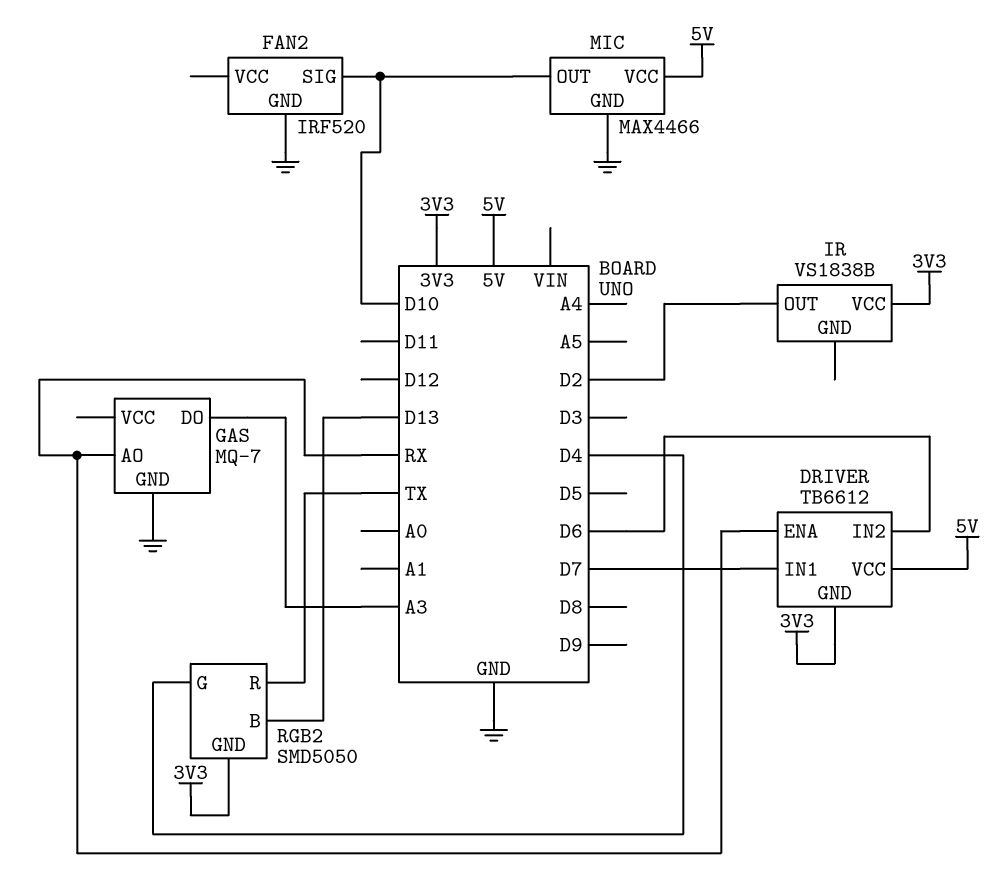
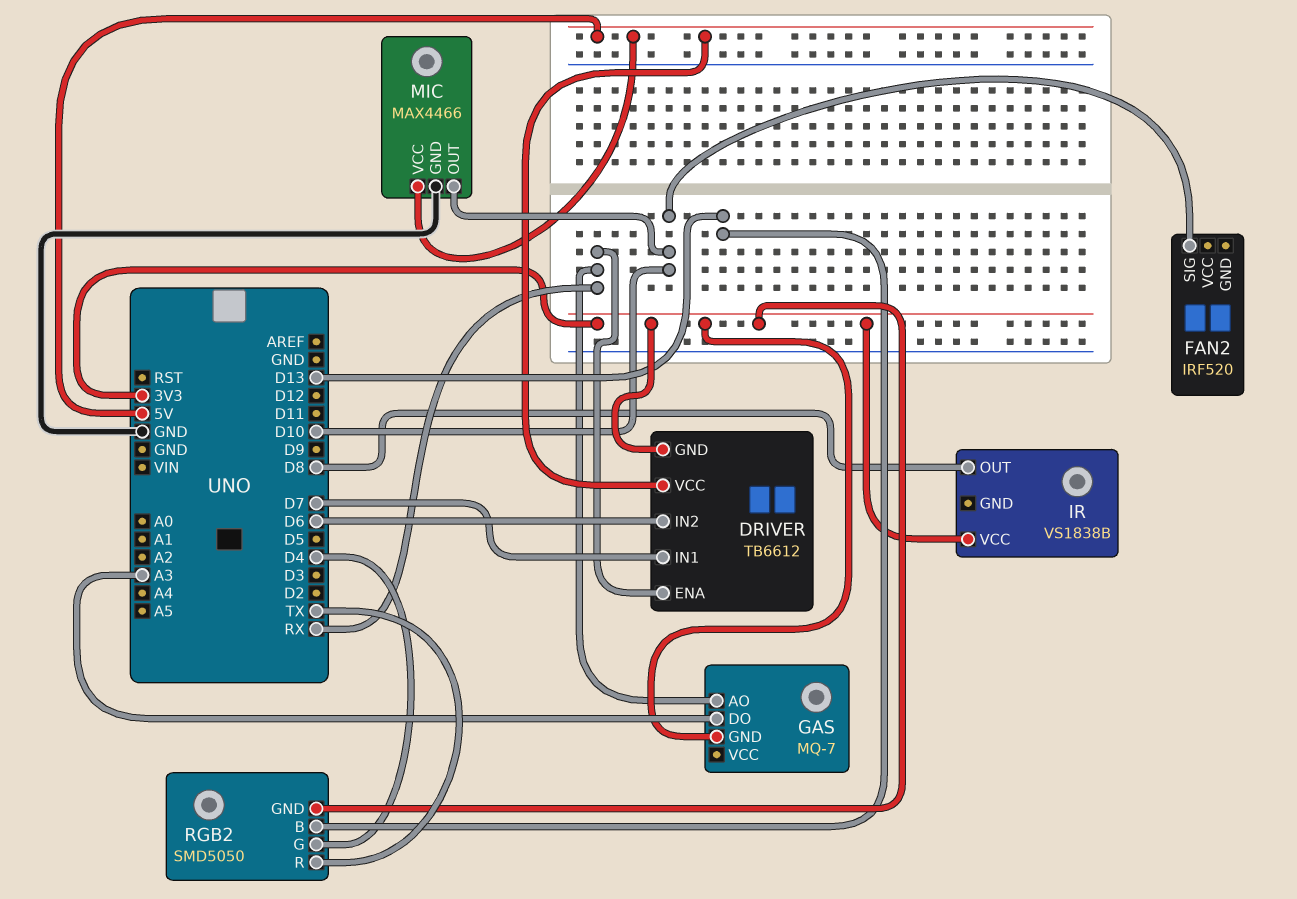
FAN2 pin GND: GND -> none
GAS pin GND: GND -> 3V3
IR pin OUT: D2 -> D8

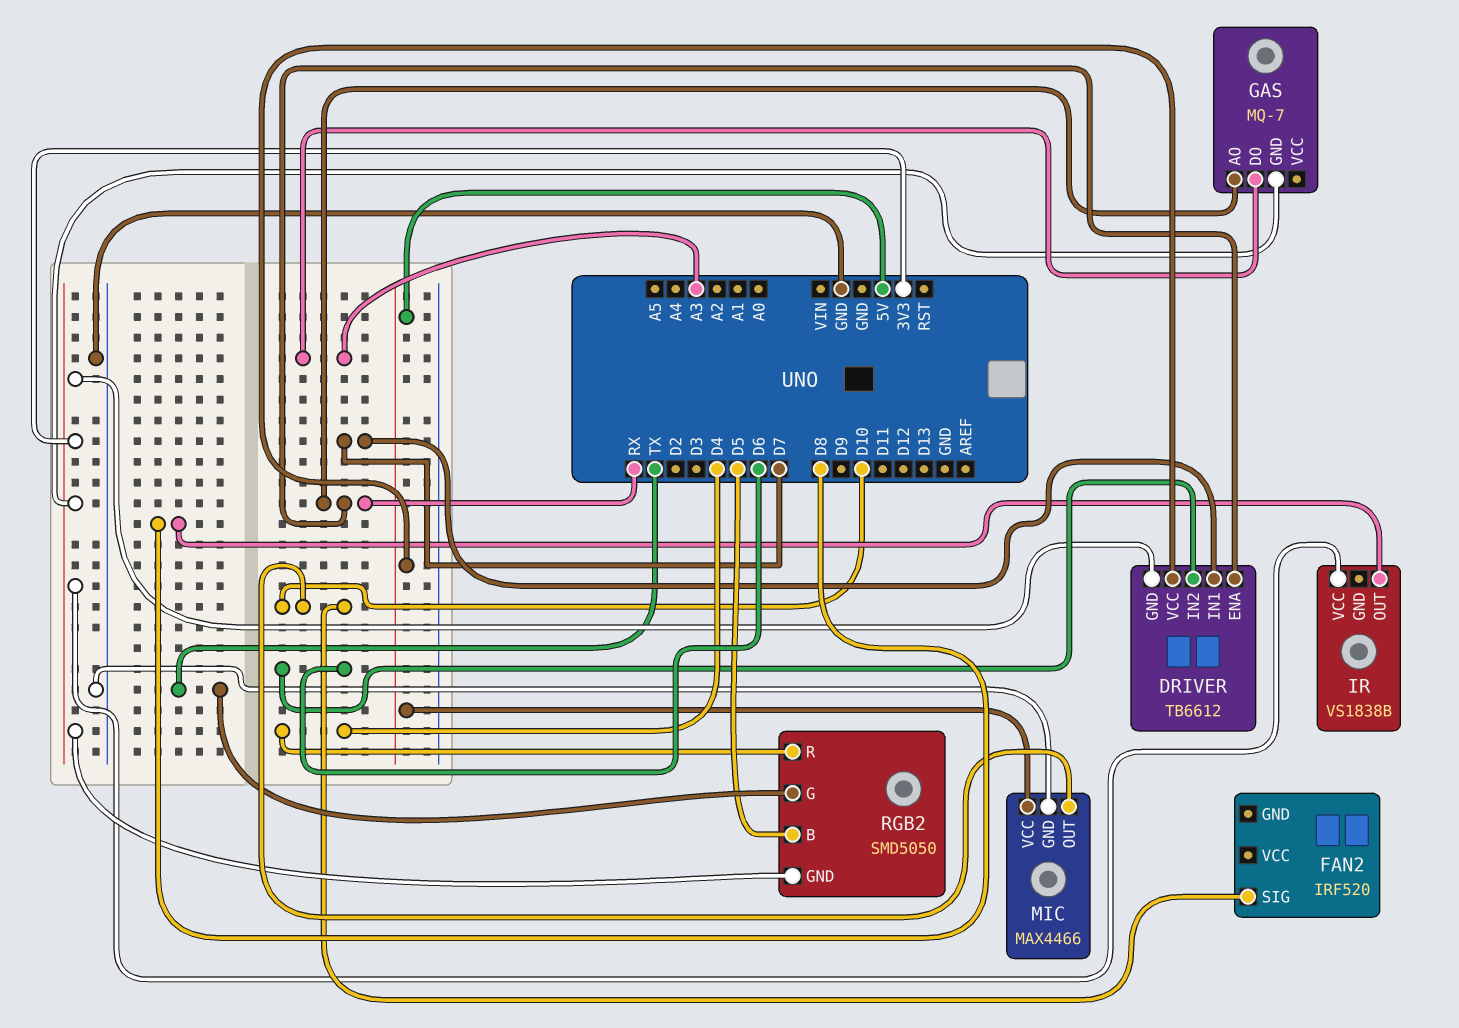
RGB2 pin B: D13 -> D5
RGB2 pin G: D4 -> TX
RGB2 pin R: TX -> D4

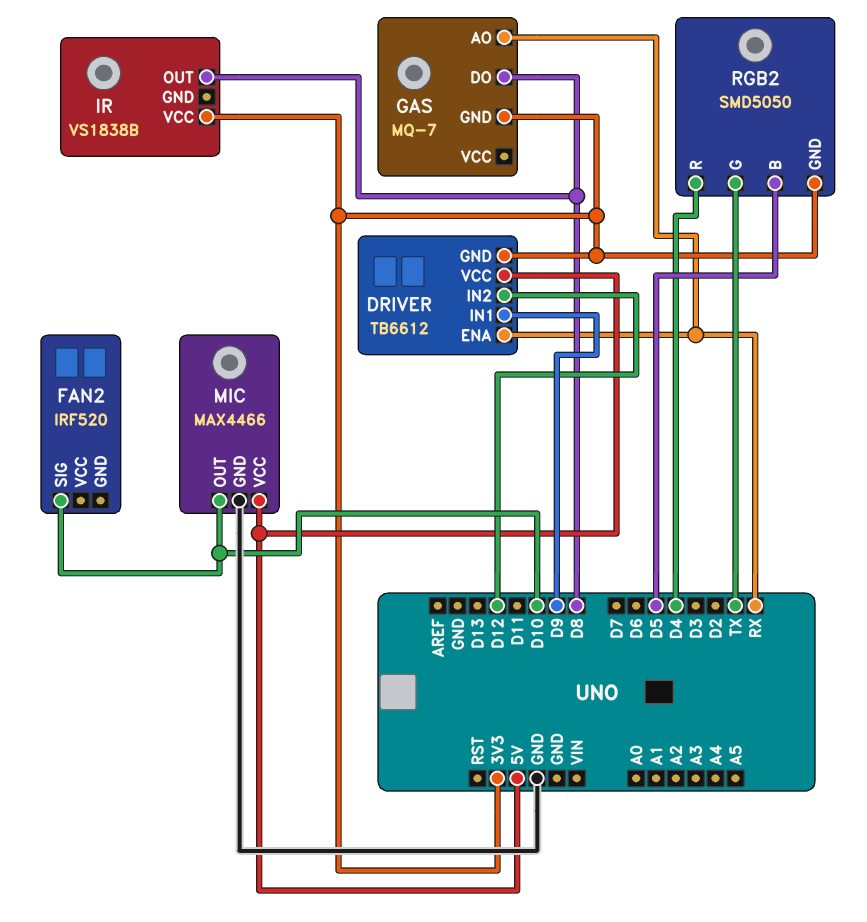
DRIVER pin IN1: D7 -> D9
DRIVER pin IN2: D6 -> D12
GAS pin DO: A3 -> D8

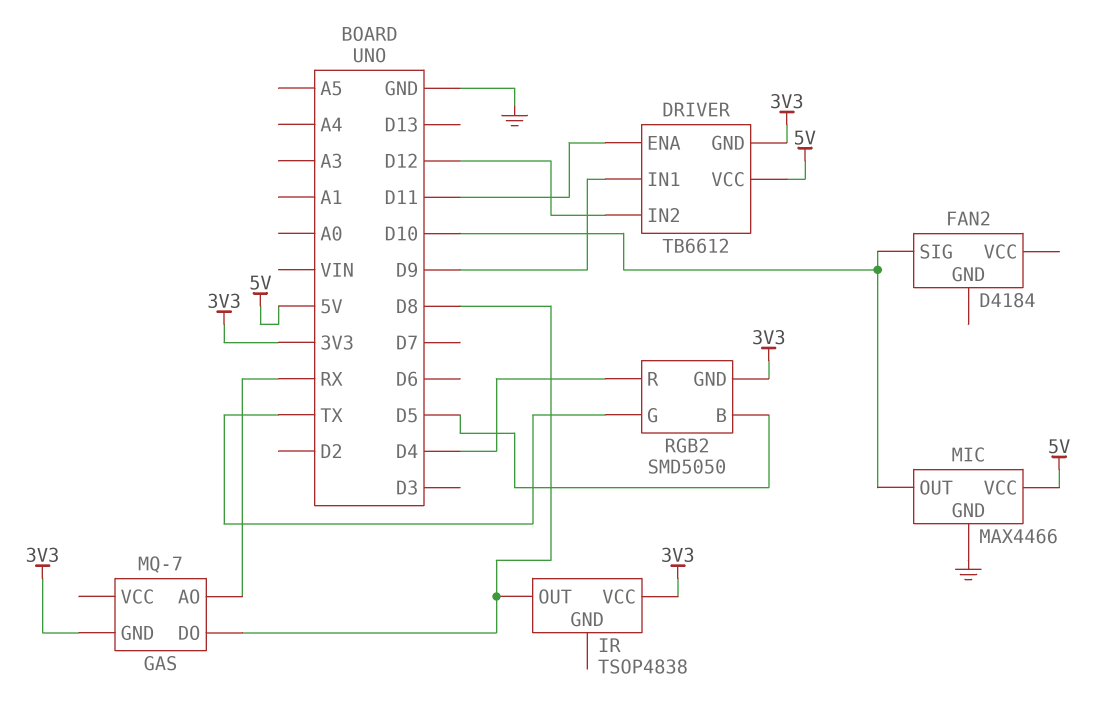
DRIVER pin ENA: RX -> D11
FAN2: IRF520 -> D4184
IR: VS1838B -> TSOP4838

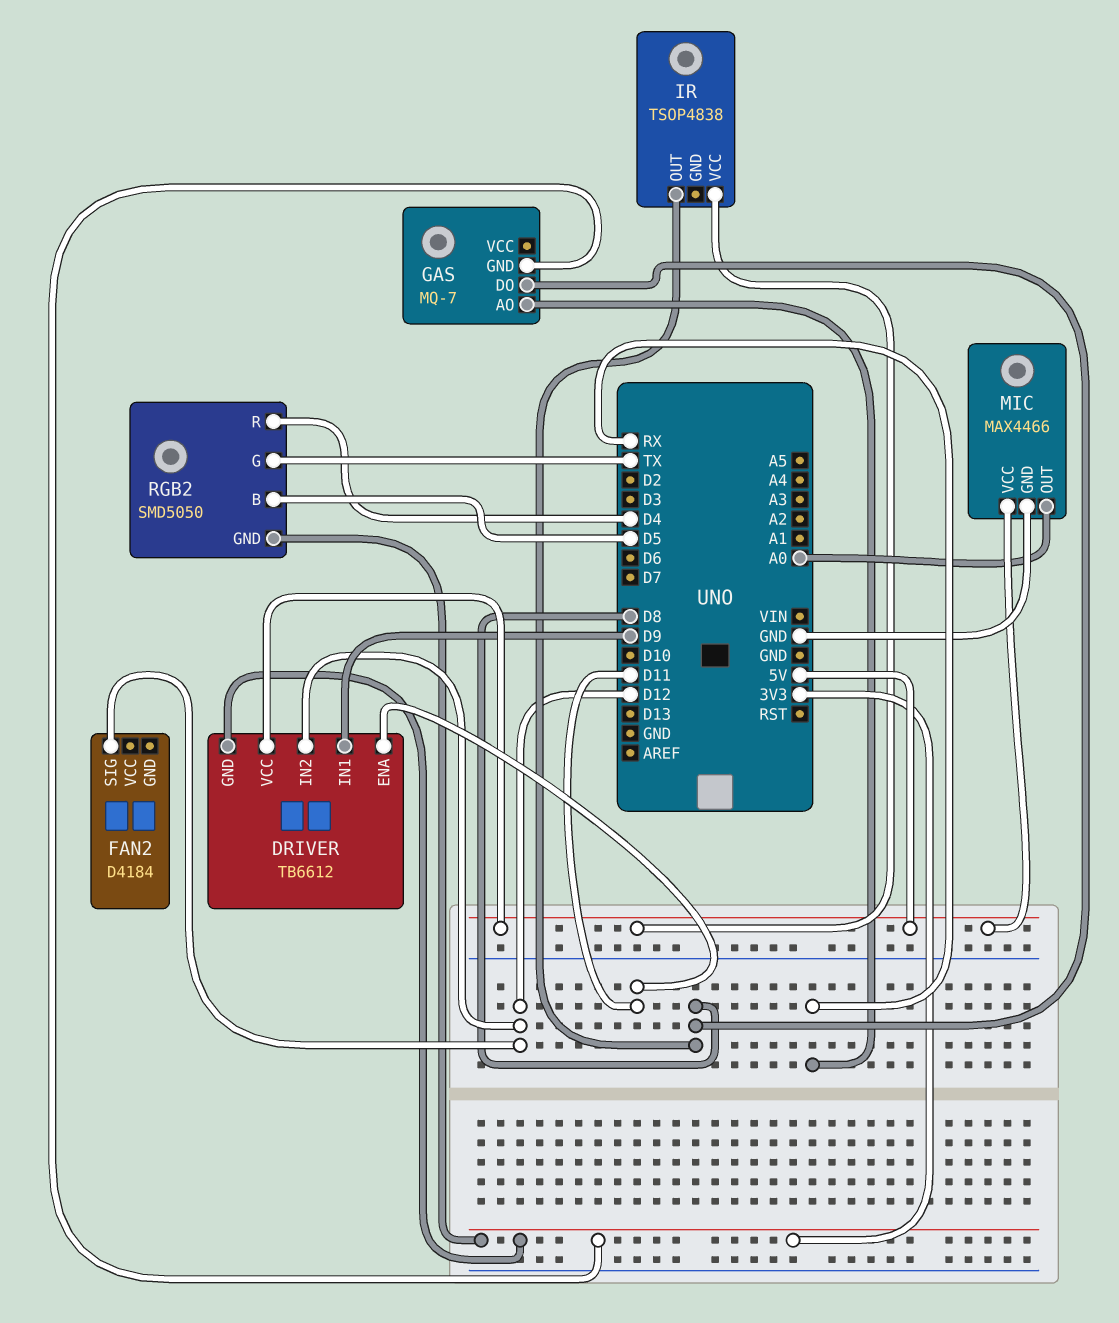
FAN2 pin SIG: D10 -> D12
IR pin VCC: 3V3 -> 5V
MIC pin OUT: D10 -> A0

